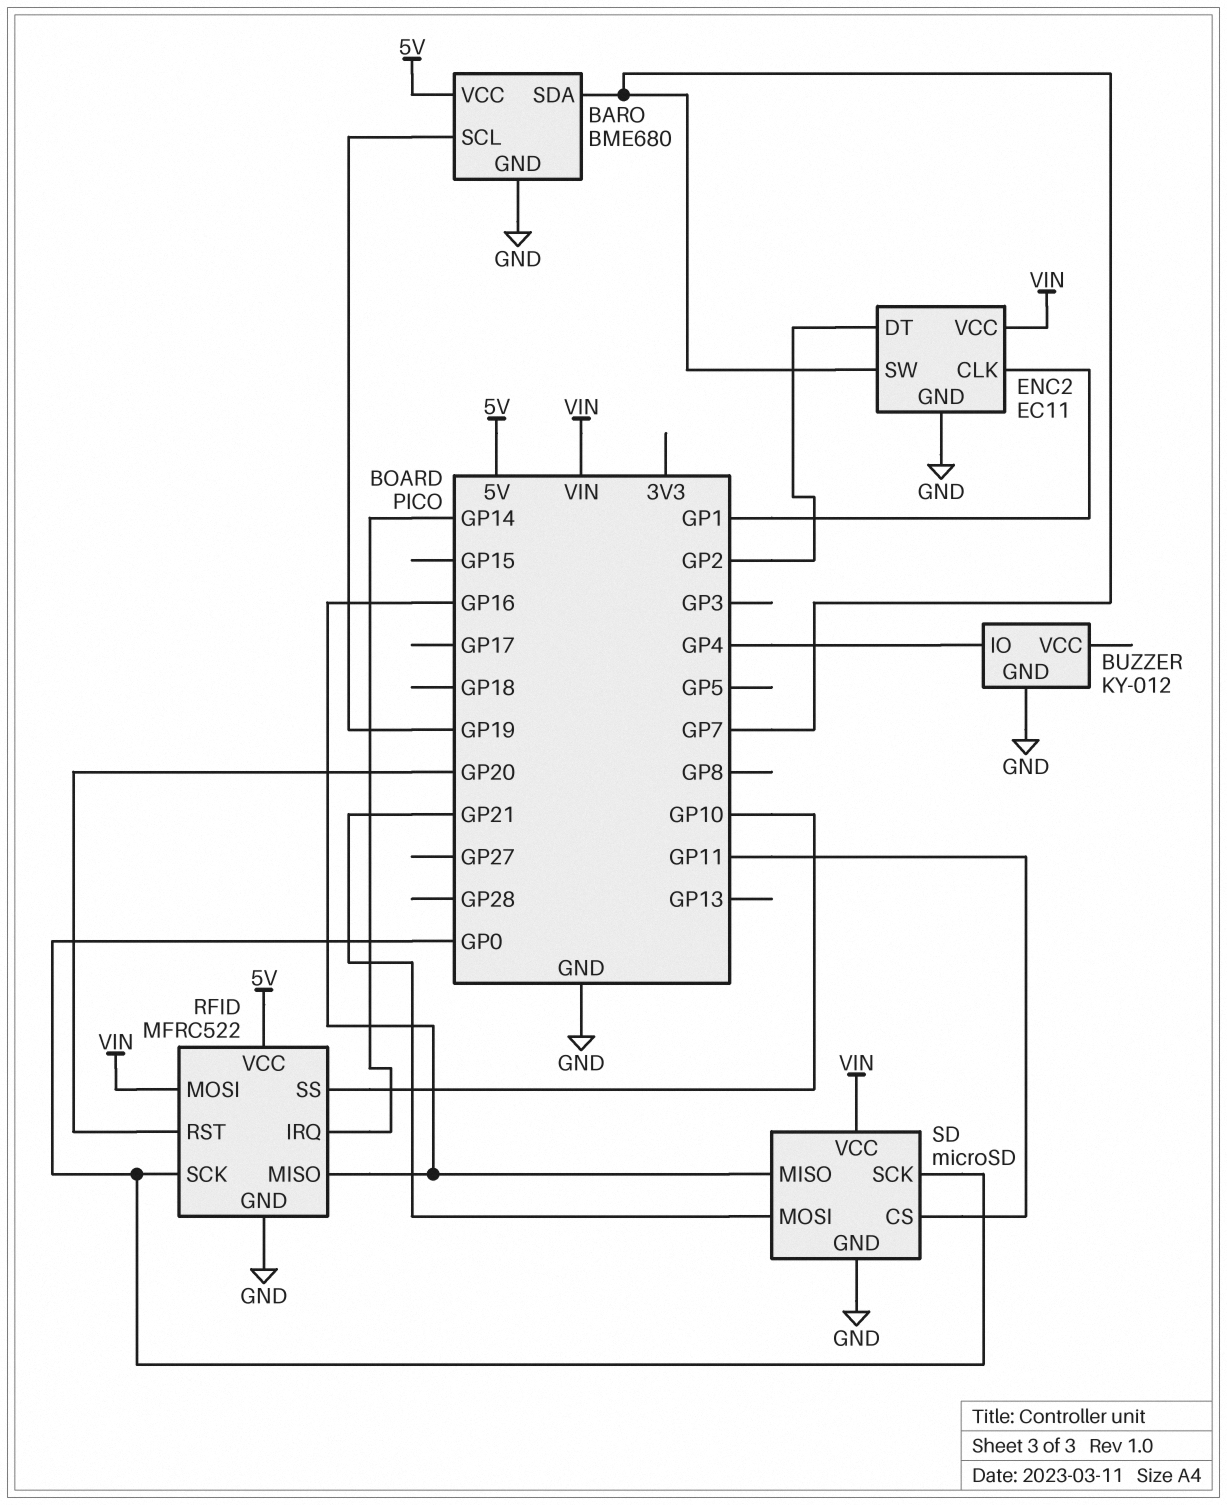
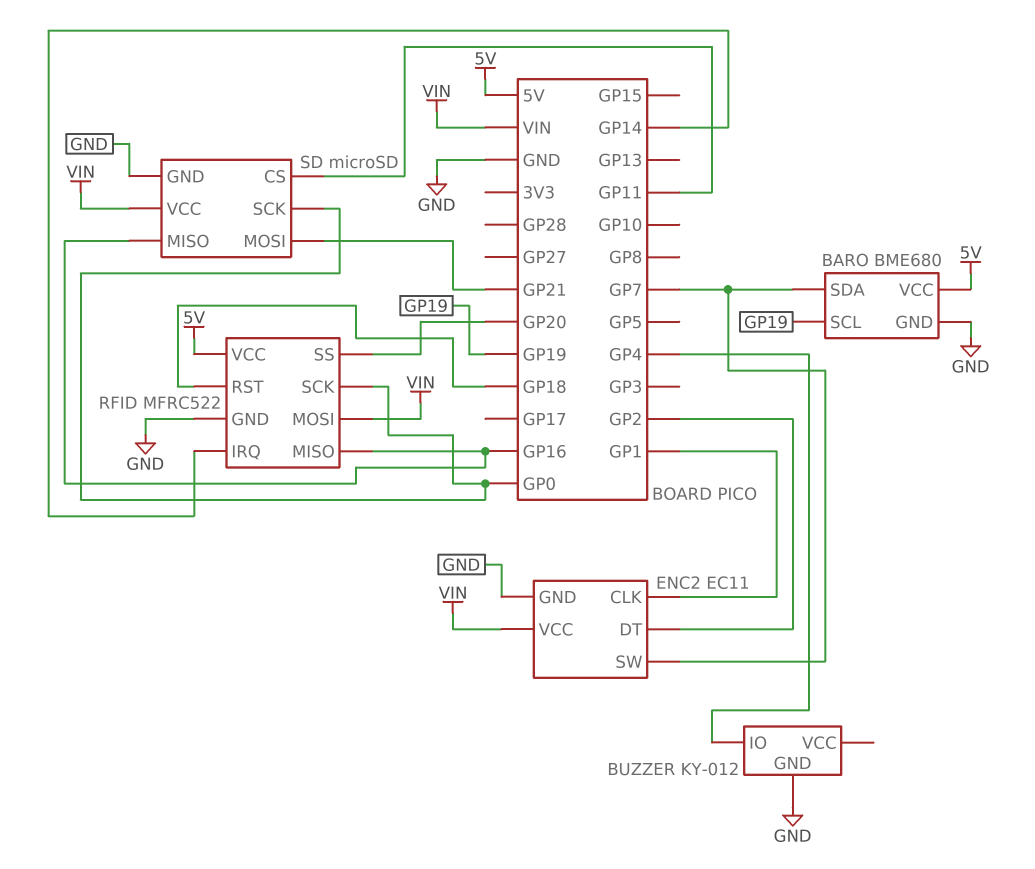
RFID pin RST: GP20 -> GP18
RFID pin SS: GP10 -> GP20

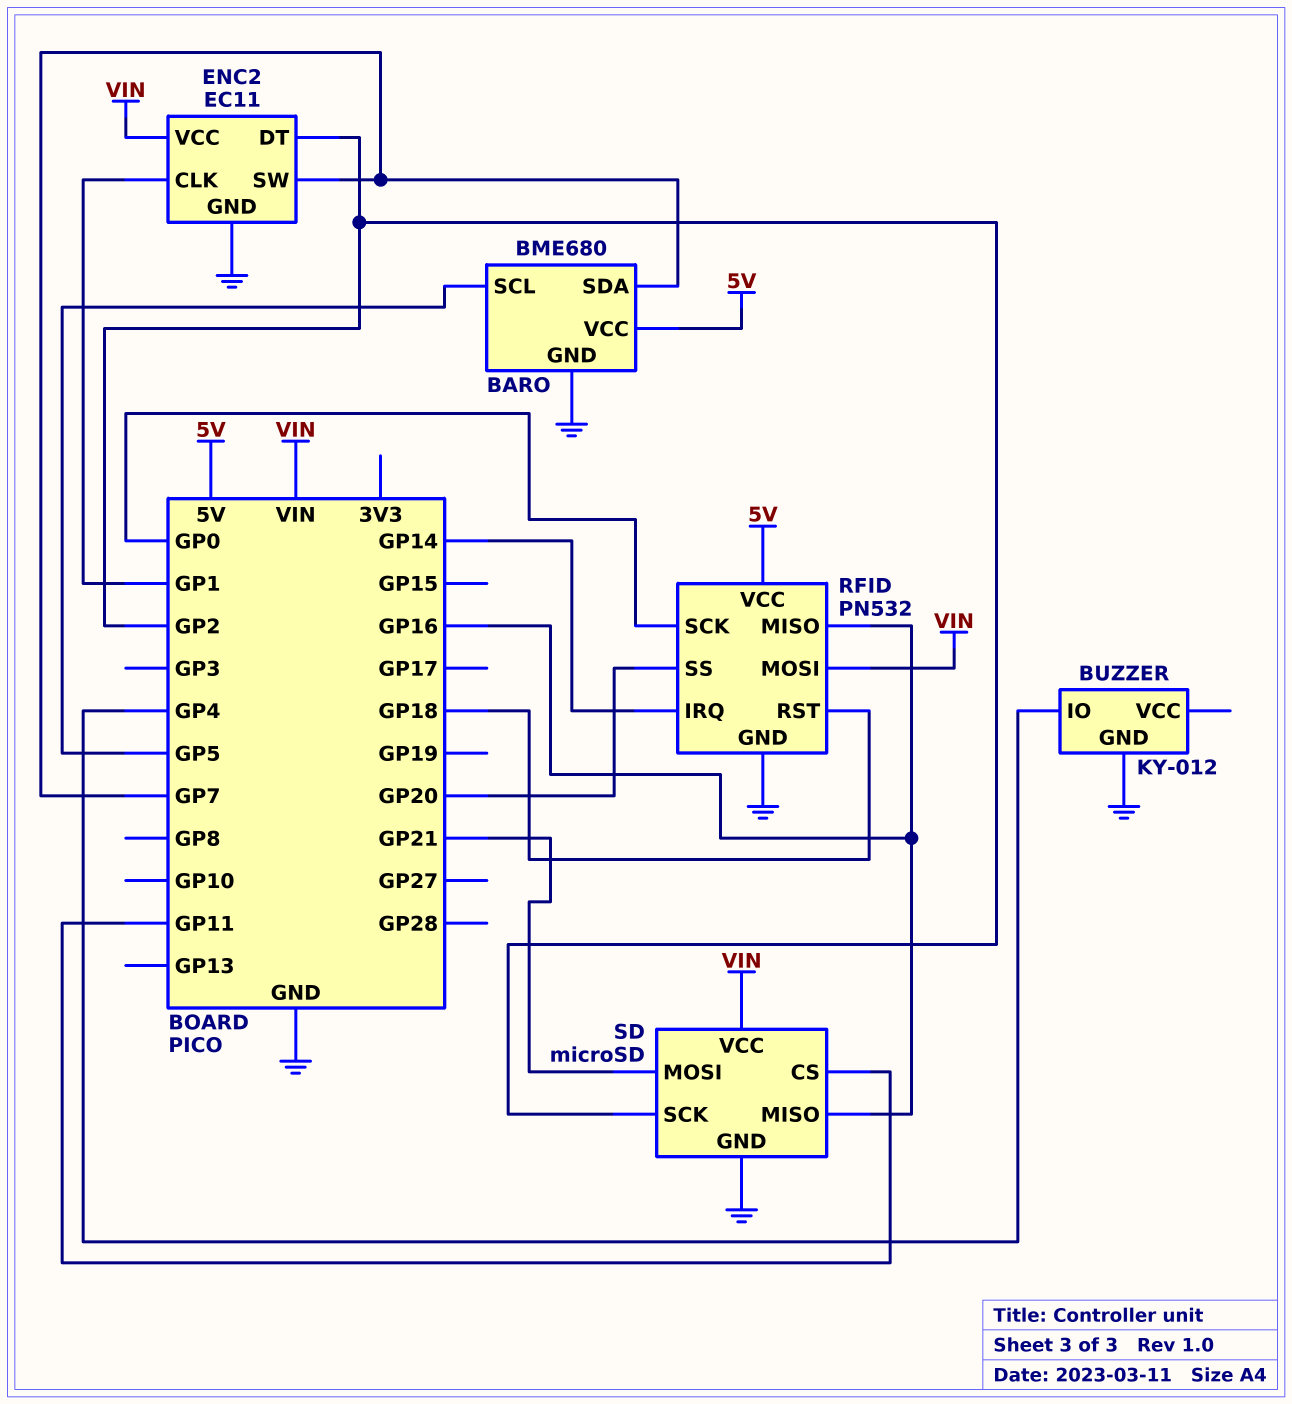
BARO pin SCL: GP19 -> GP5
RFID: MFRC522 -> PN532
SD pin SCK: GP0 -> GP2

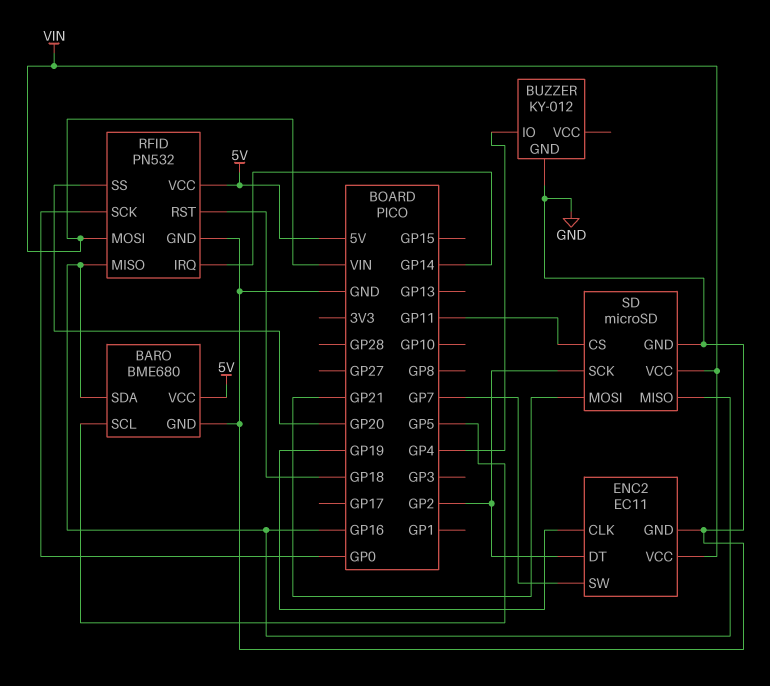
BARO pin SDA: GP7 -> GP16
ENC2 pin CLK: GP1 -> GP19

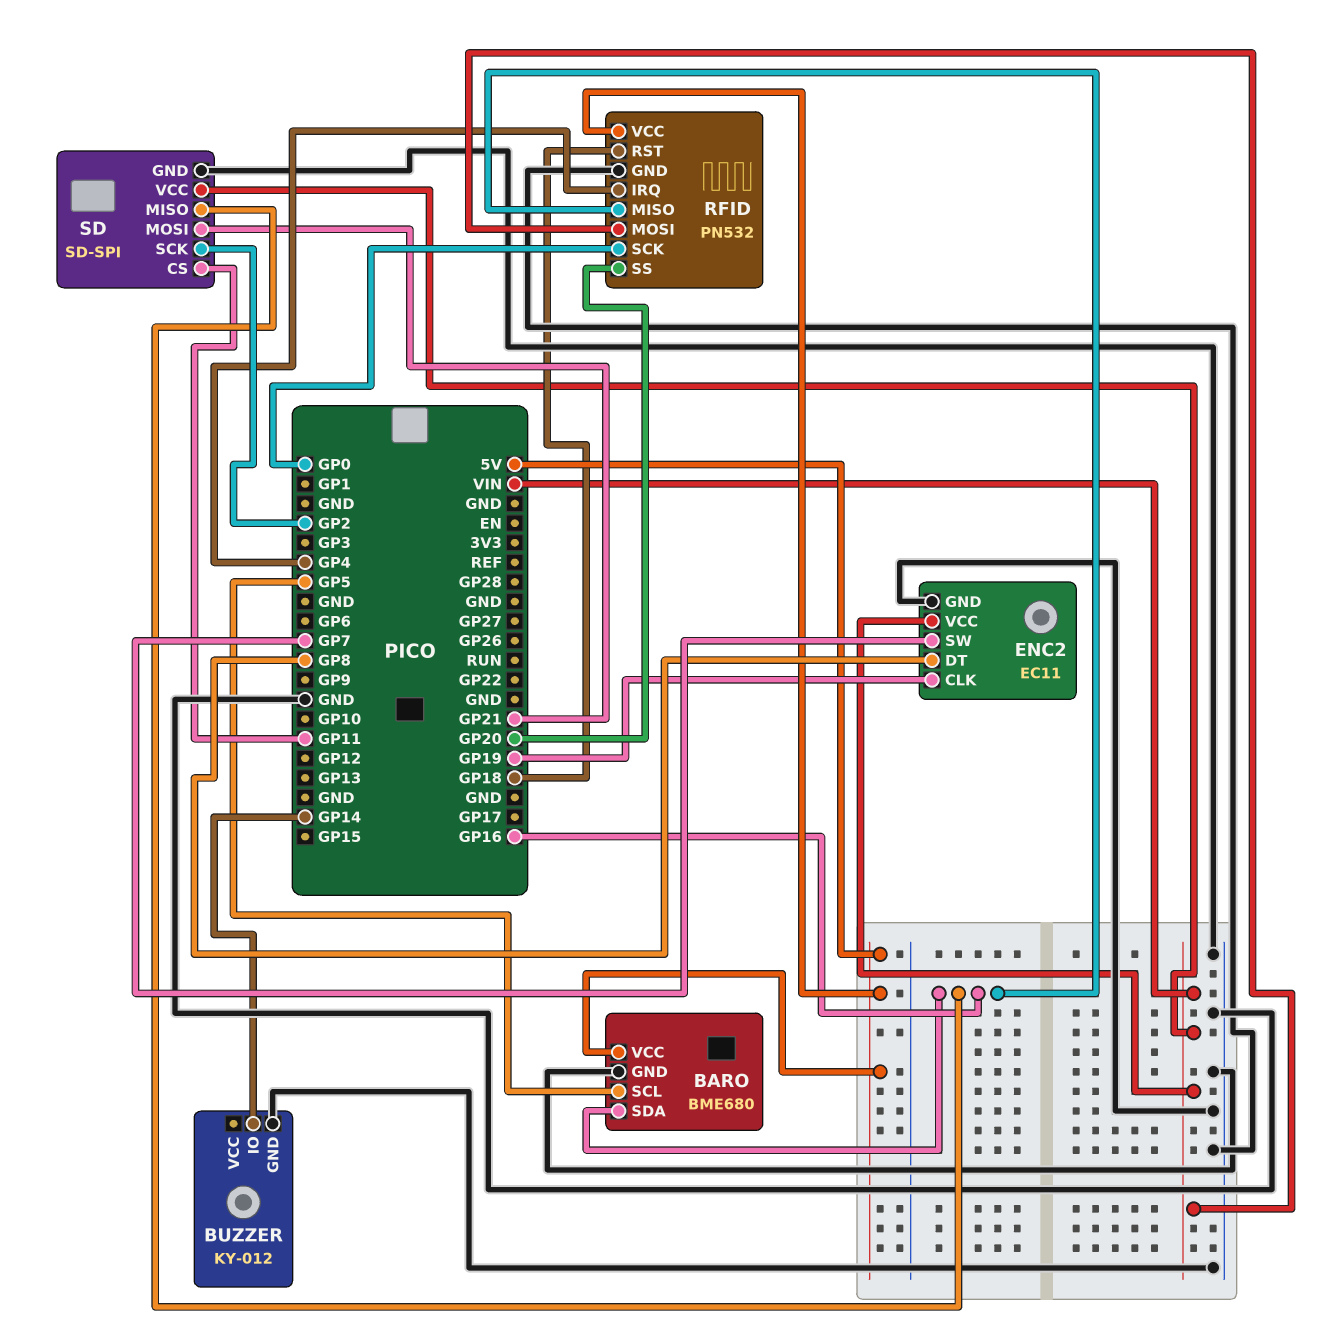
BUZZER pin IO: GP4 -> GP14
ENC2 pin DT: GP2 -> GP8
RFID pin IRQ: GP14 -> GP4
SD: microSD -> SD-SPI

